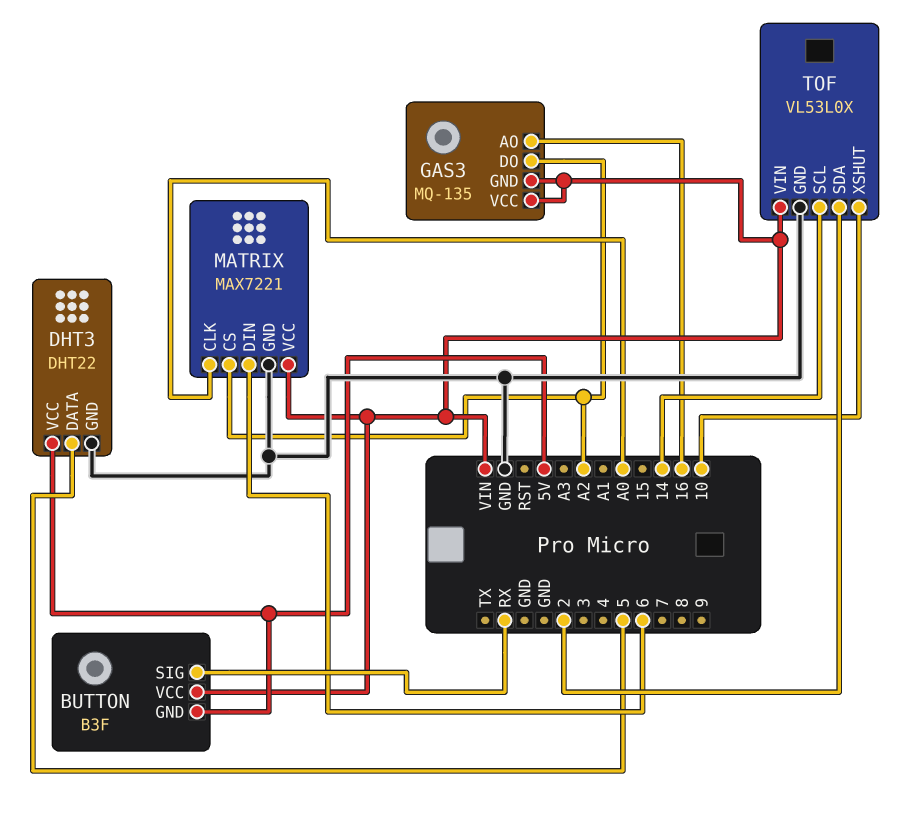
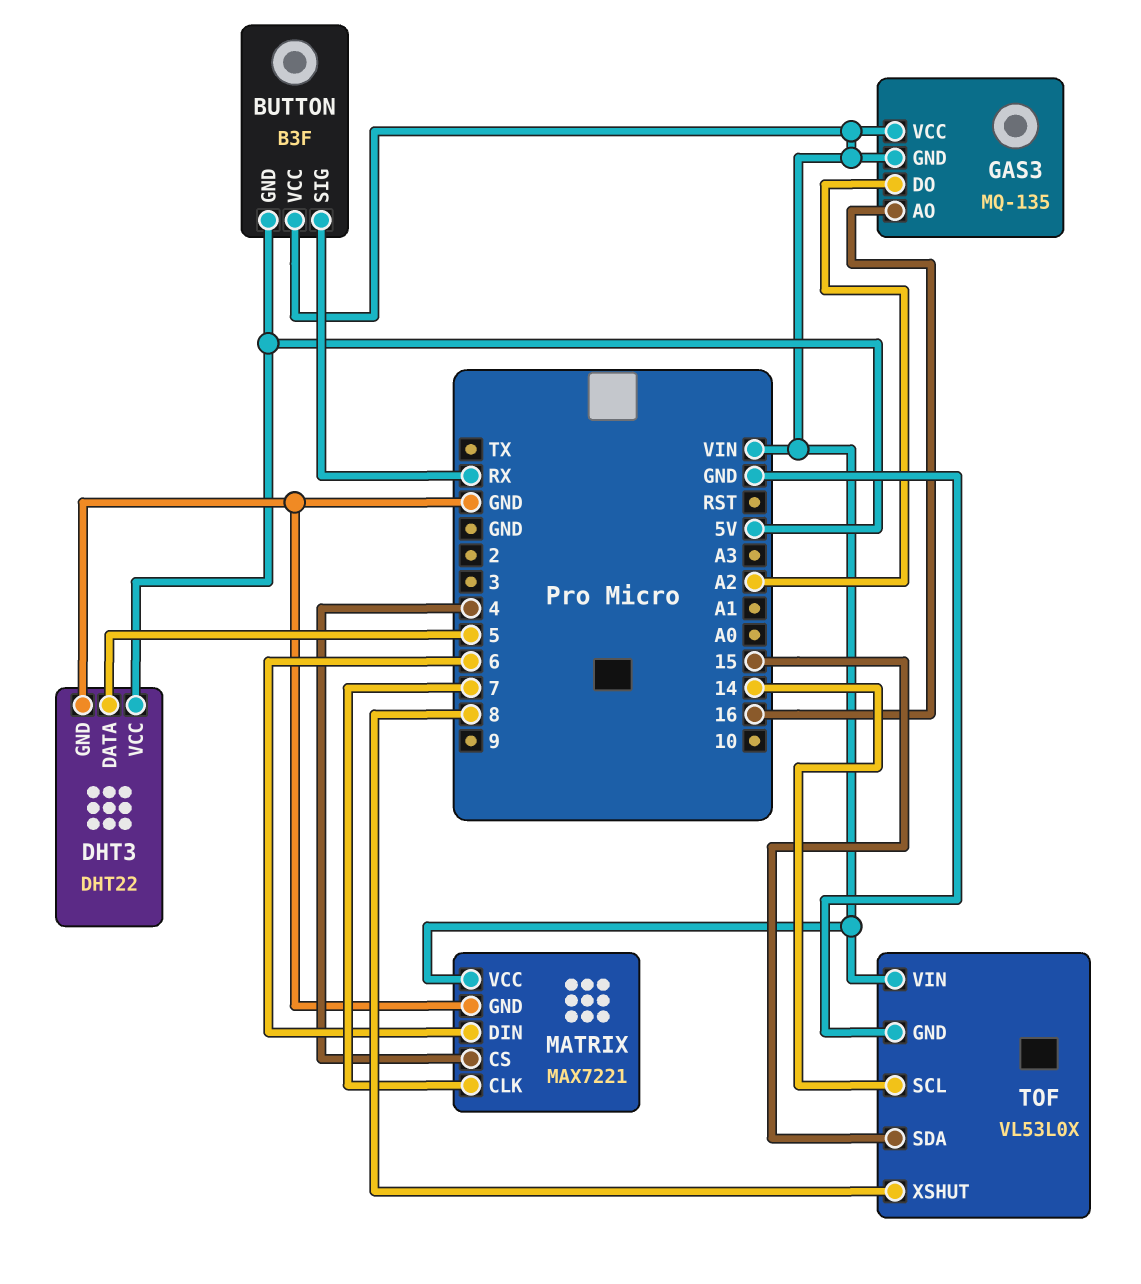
MATRIX pin CLK: A0 -> 7
MATRIX pin CS: A2 -> 4
TOF pin SDA: 2 -> 15
TOF pin XSHUT: 10 -> 8

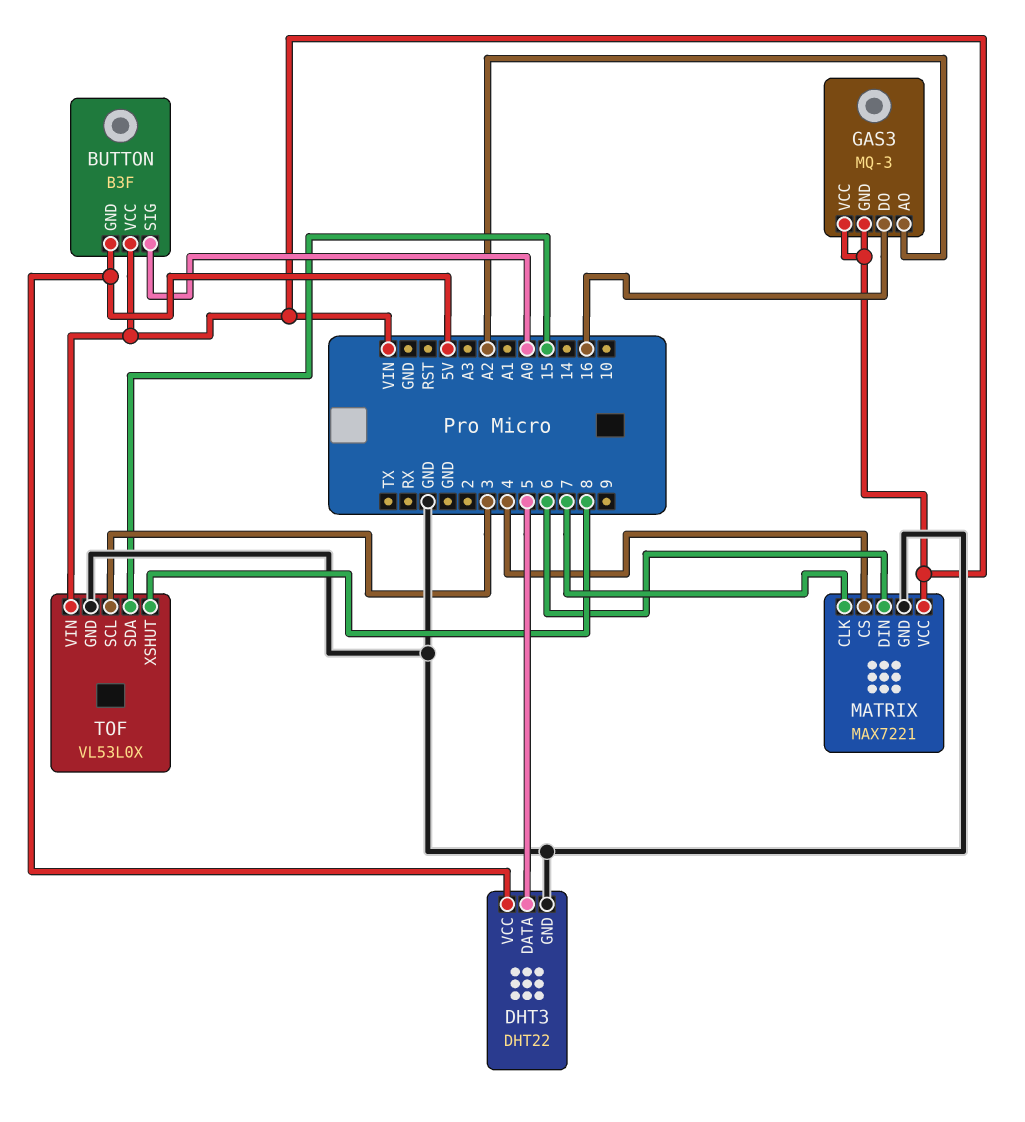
BUTTON pin SIG: RX -> A0
GAS3: MQ-135 -> MQ-3
GAS3 pin AO: 16 -> A2
GAS3 pin DO: A2 -> 16
TOF pin SCL: 14 -> 3

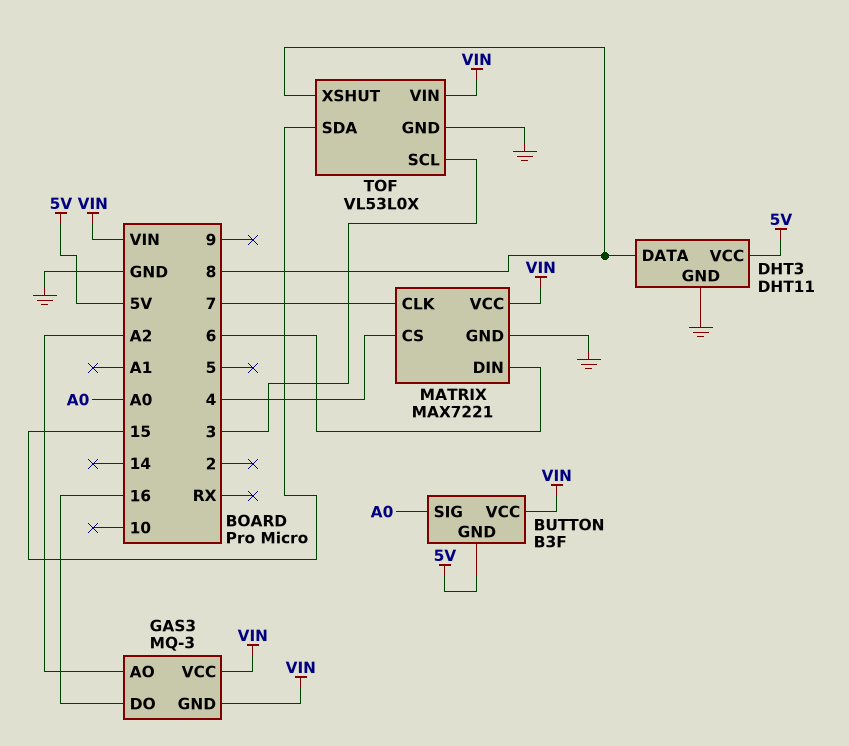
DHT3: DHT22 -> DHT11
DHT3 pin DATA: 5 -> 8

